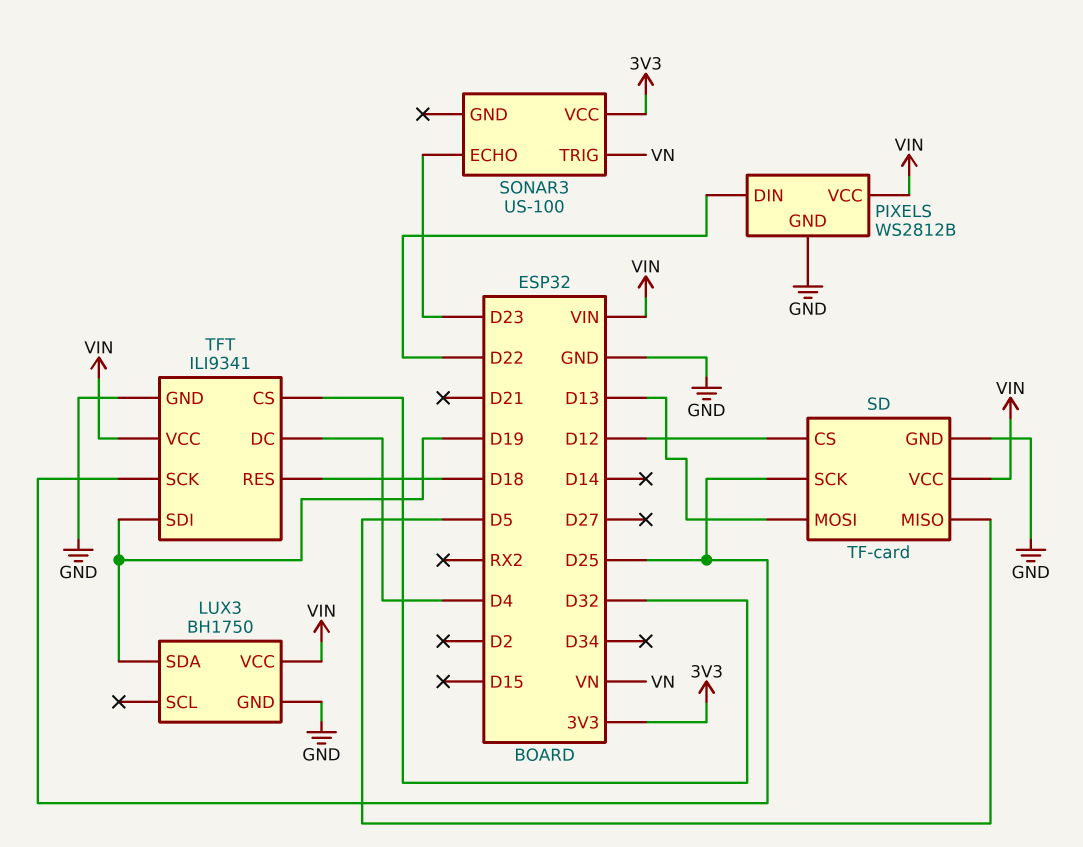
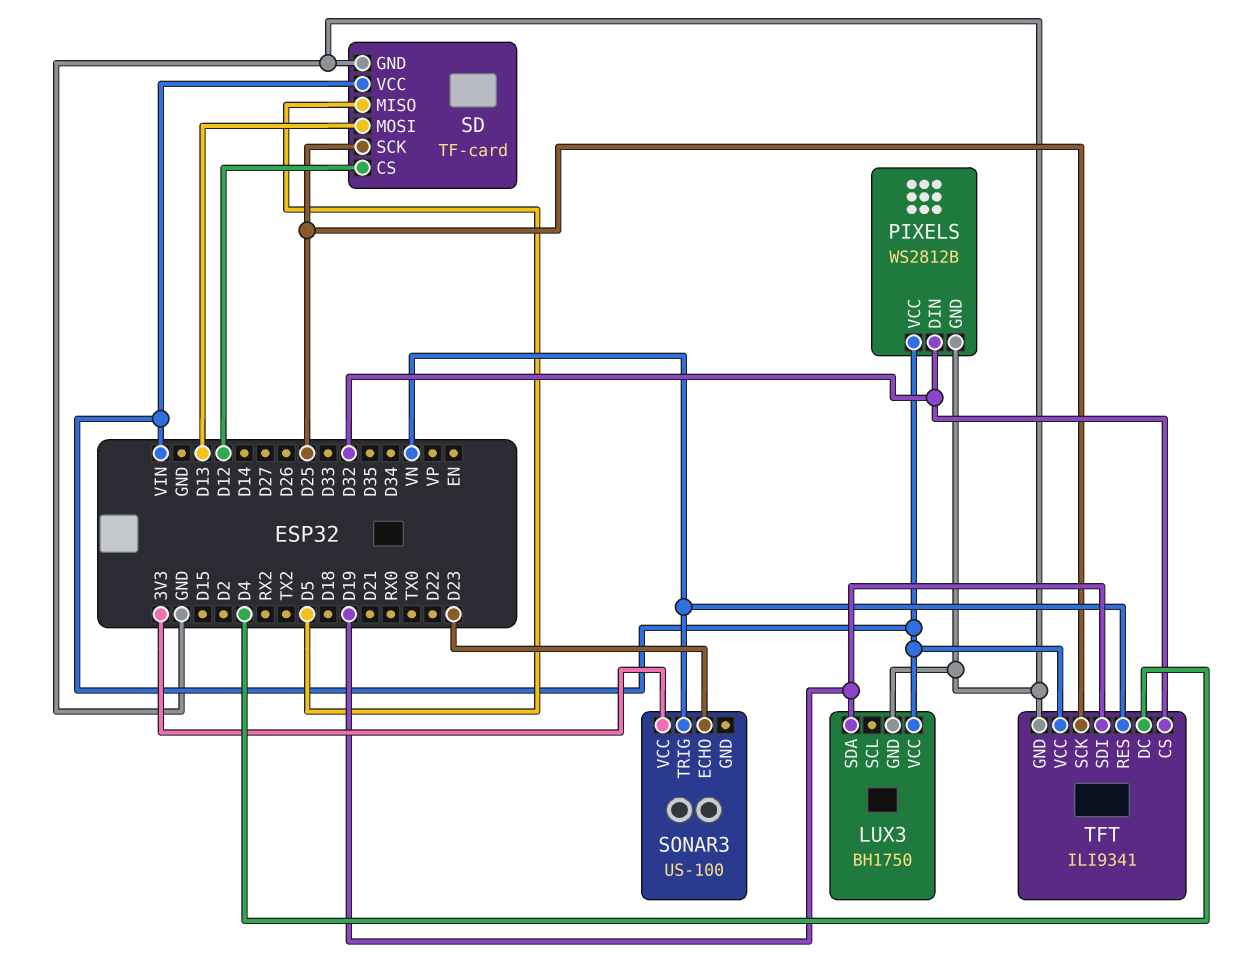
PIXELS pin DIN: D22 -> D32
TFT pin RES: D18 -> VN

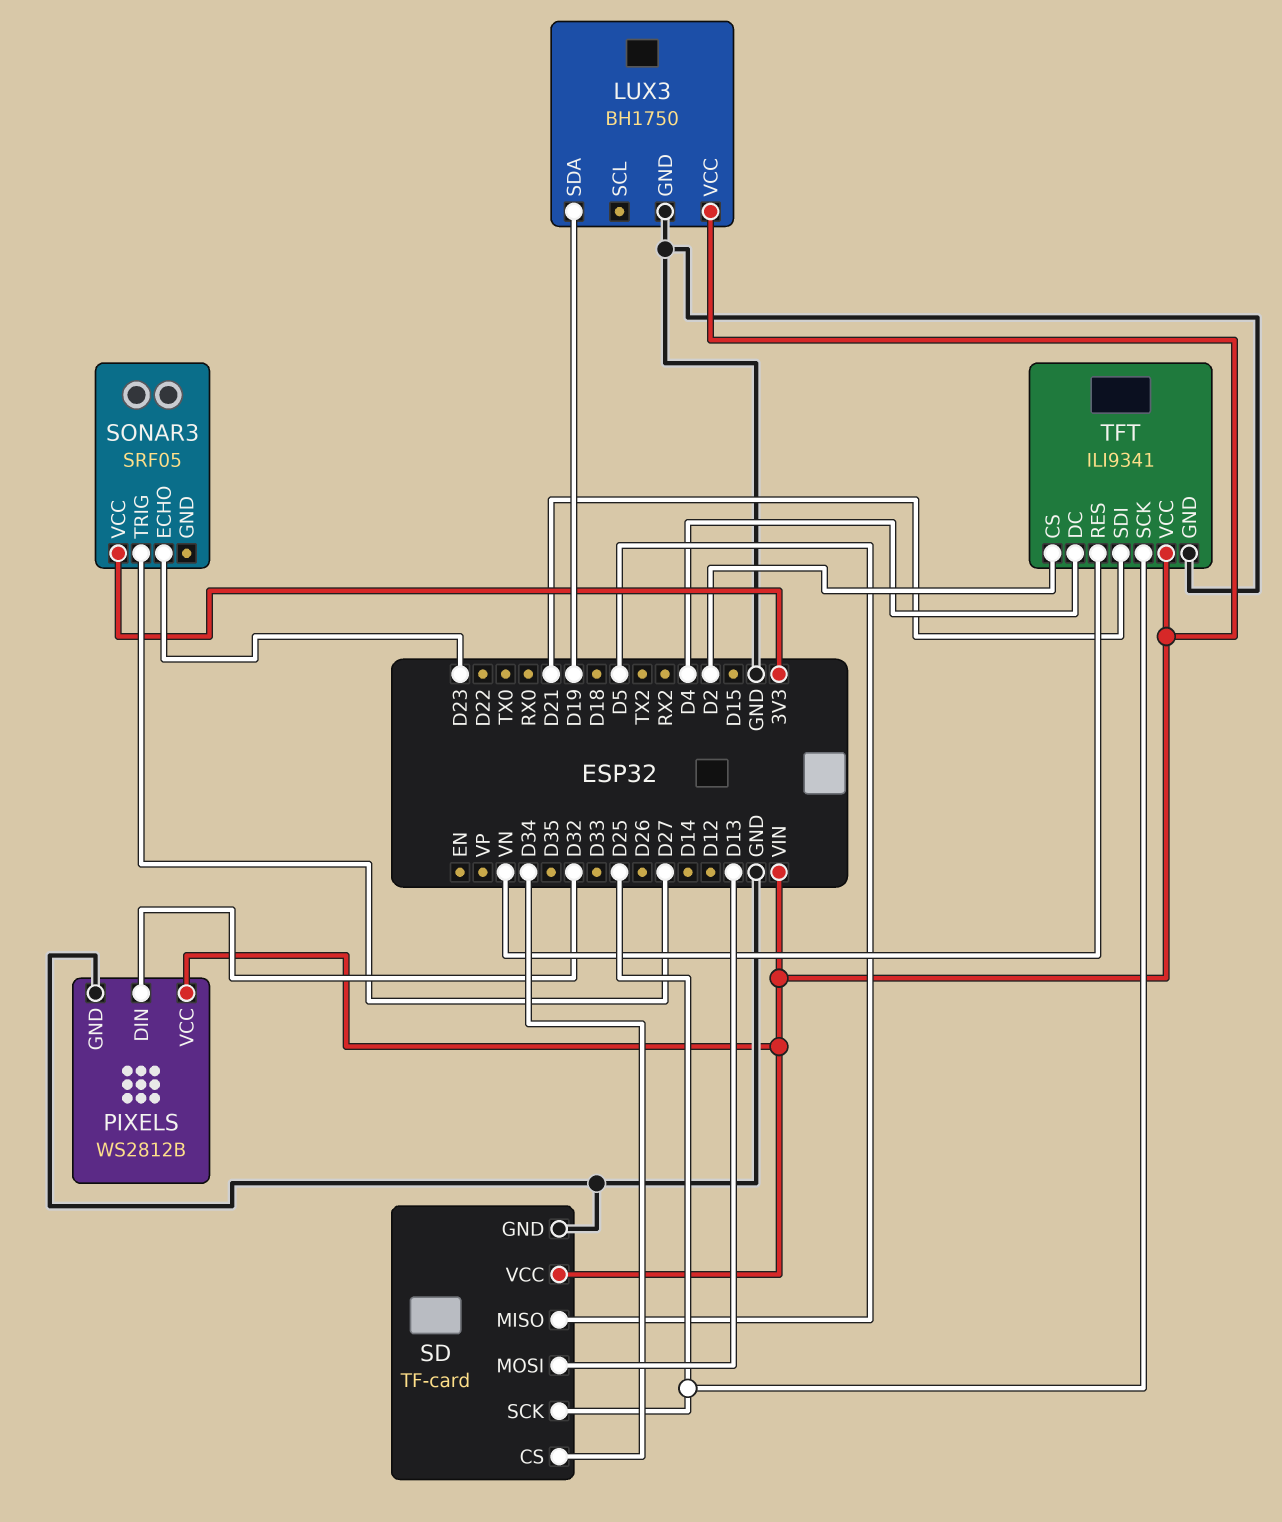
SD pin CS: D12 -> D34
SONAR3: US-100 -> SRF05
SONAR3 pin TRIG: VN -> D27
TFT pin CS: D32 -> D2
TFT pin SDI: D19 -> D21

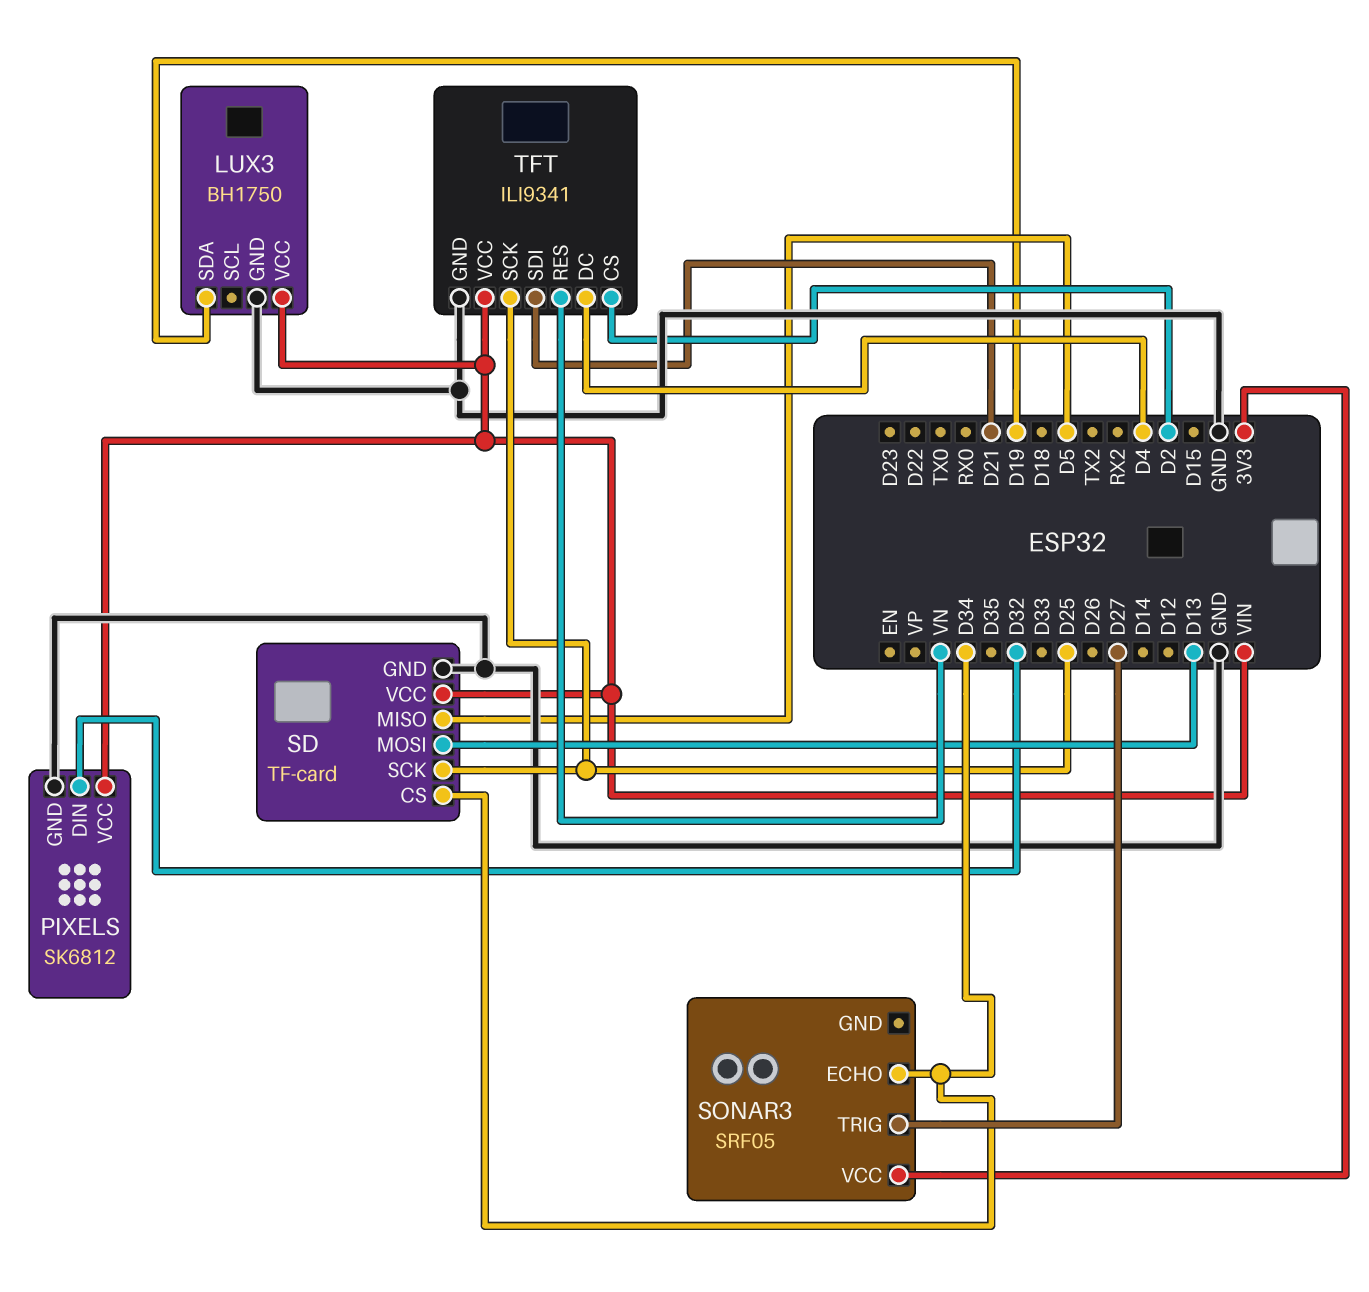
PIXELS: WS2812B -> SK6812
SONAR3 pin ECHO: D23 -> D34

